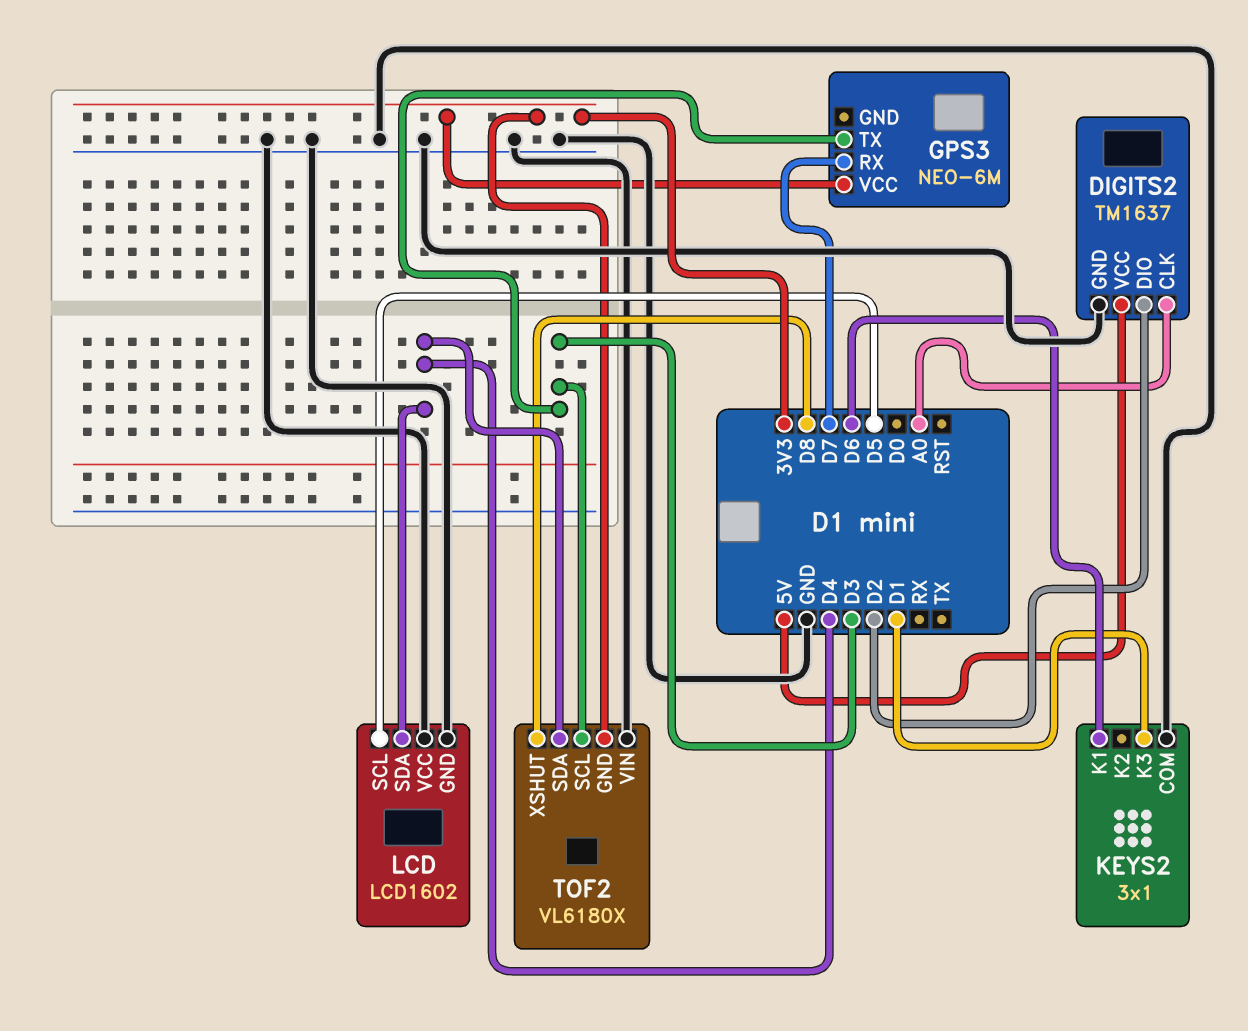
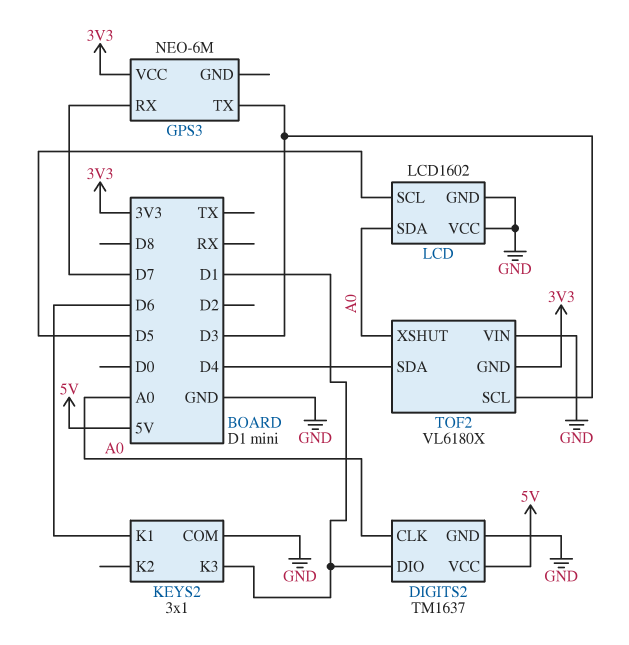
DIGITS2 pin DIO: D2 -> D1
LCD pin SDA: D4 -> A0
TOF2 pin XSHUT: D8 -> A0

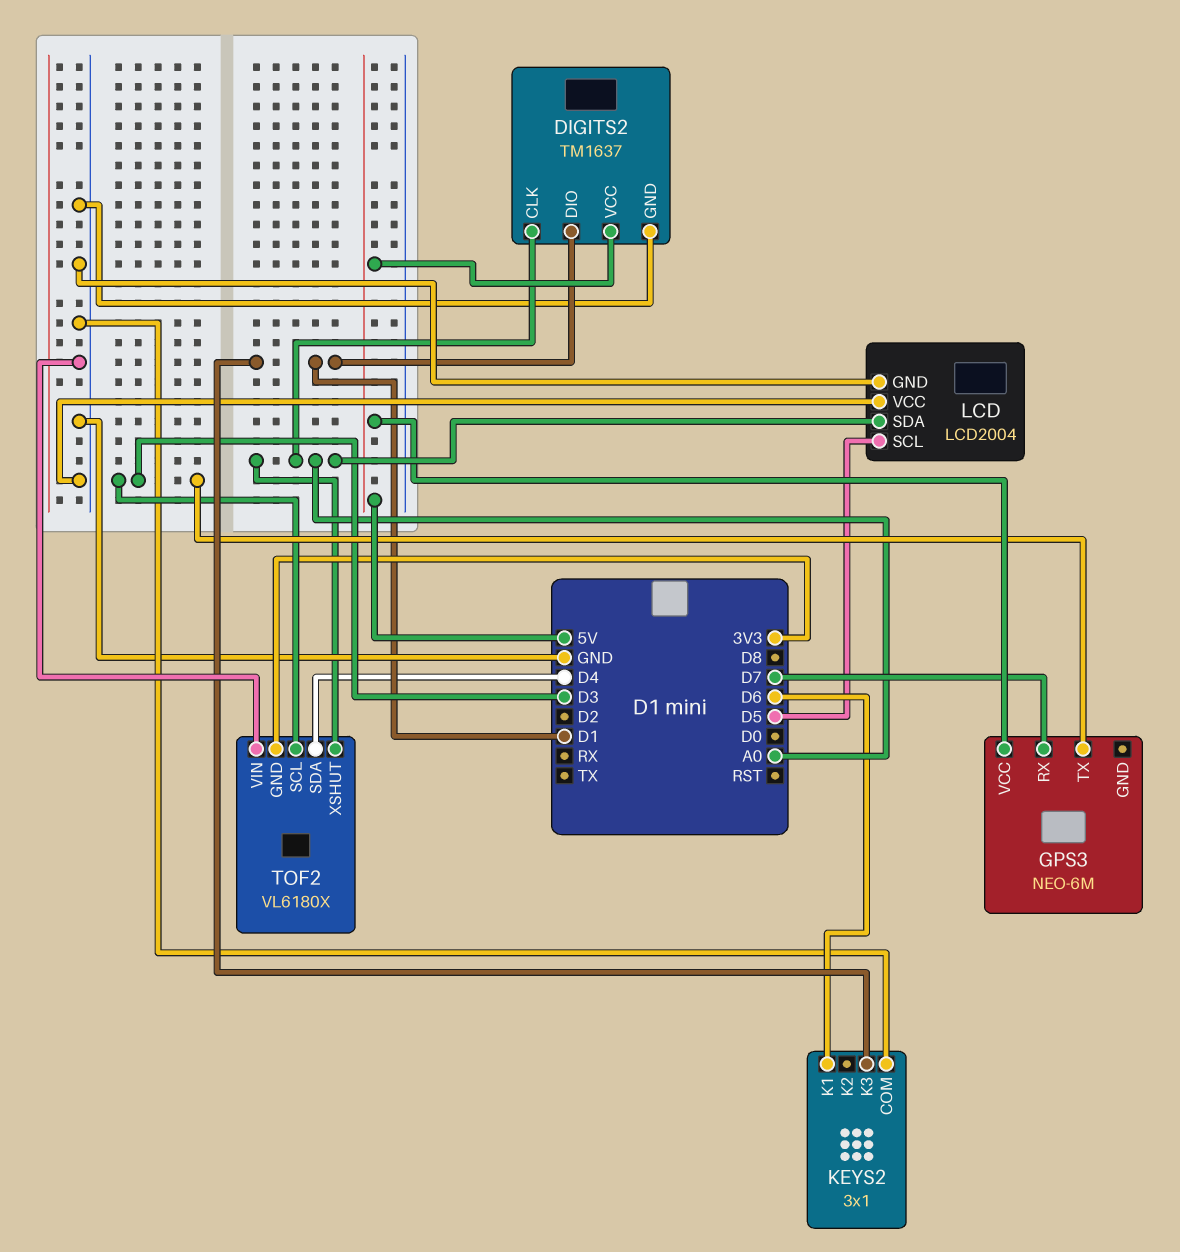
GPS3 pin VCC: 3V3 -> 5V
LCD: LCD1602 -> LCD2004

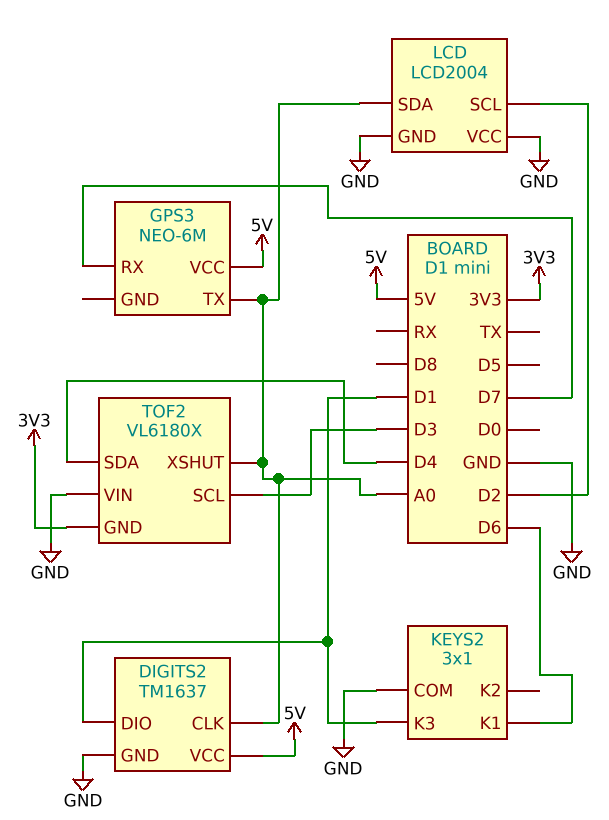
GPS3 pin TX: D3 -> A0
LCD pin SCL: D5 -> D2

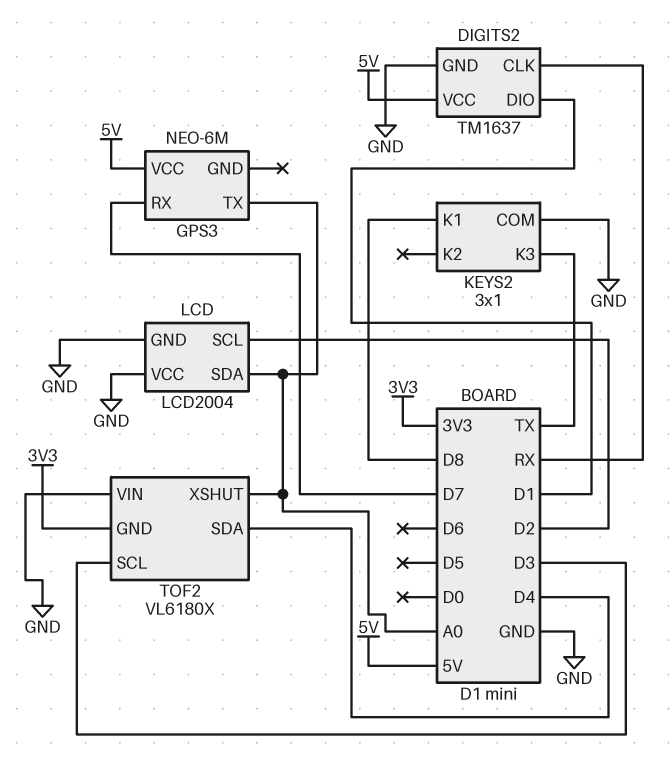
DIGITS2 pin CLK: A0 -> RX
KEYS2 pin K1: D6 -> D8
KEYS2 pin K3: D1 -> TX

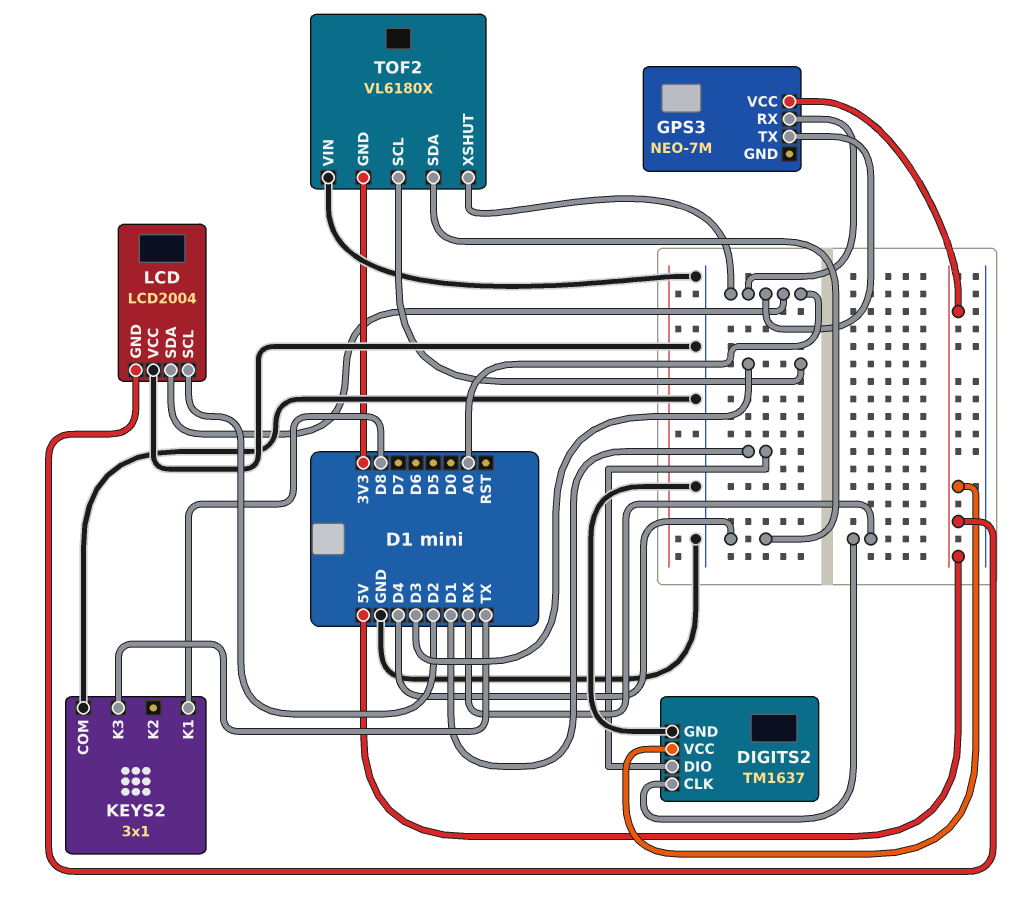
GPS3: NEO-6M -> NEO-7M
GPS3 pin RX: D7 -> A0
LCD pin GND: GND -> 5V

